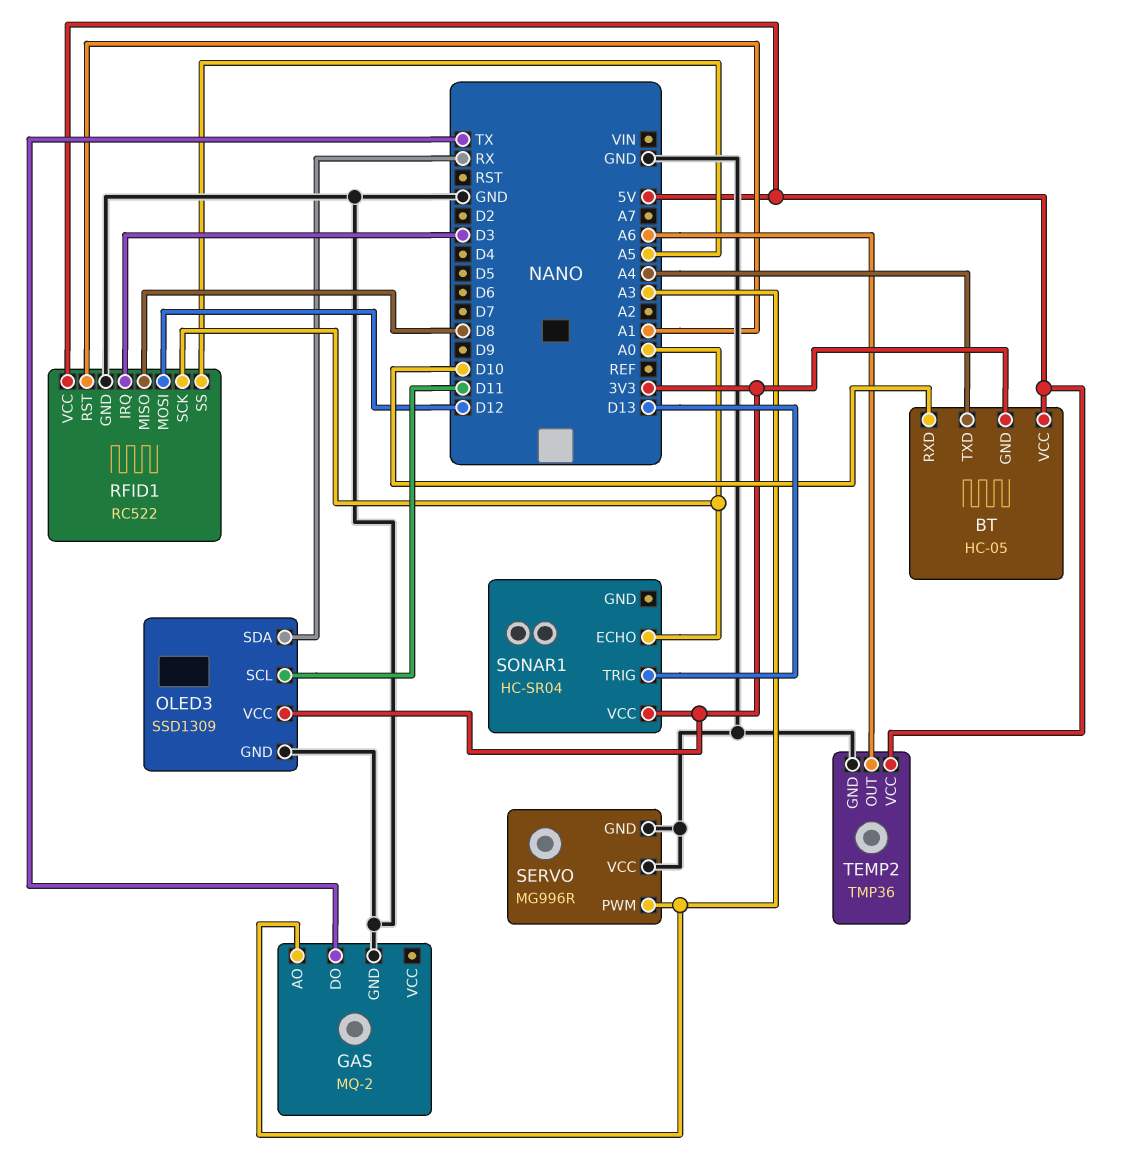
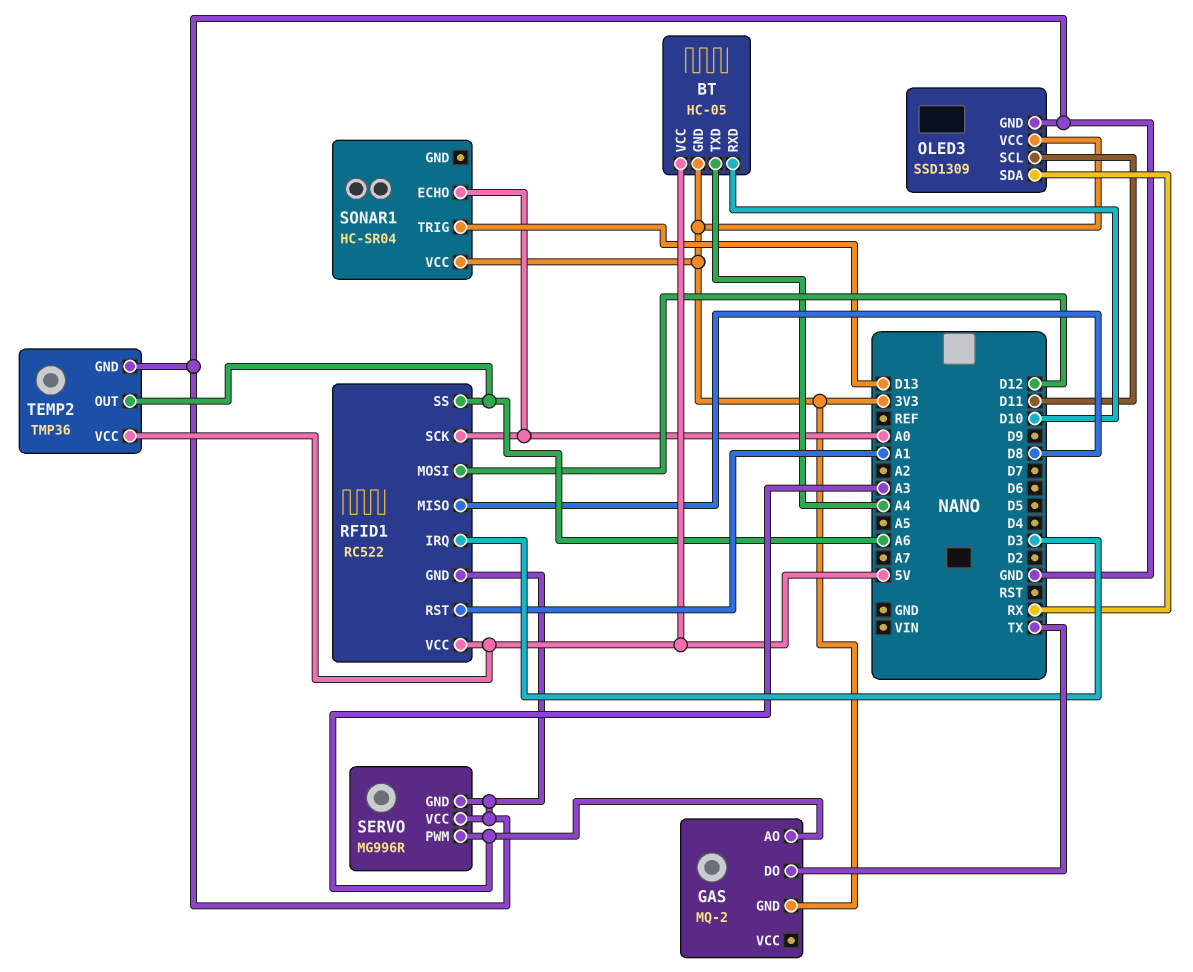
GAS pin GND: GND -> 3V3
RFID1 pin SS: A5 -> A6

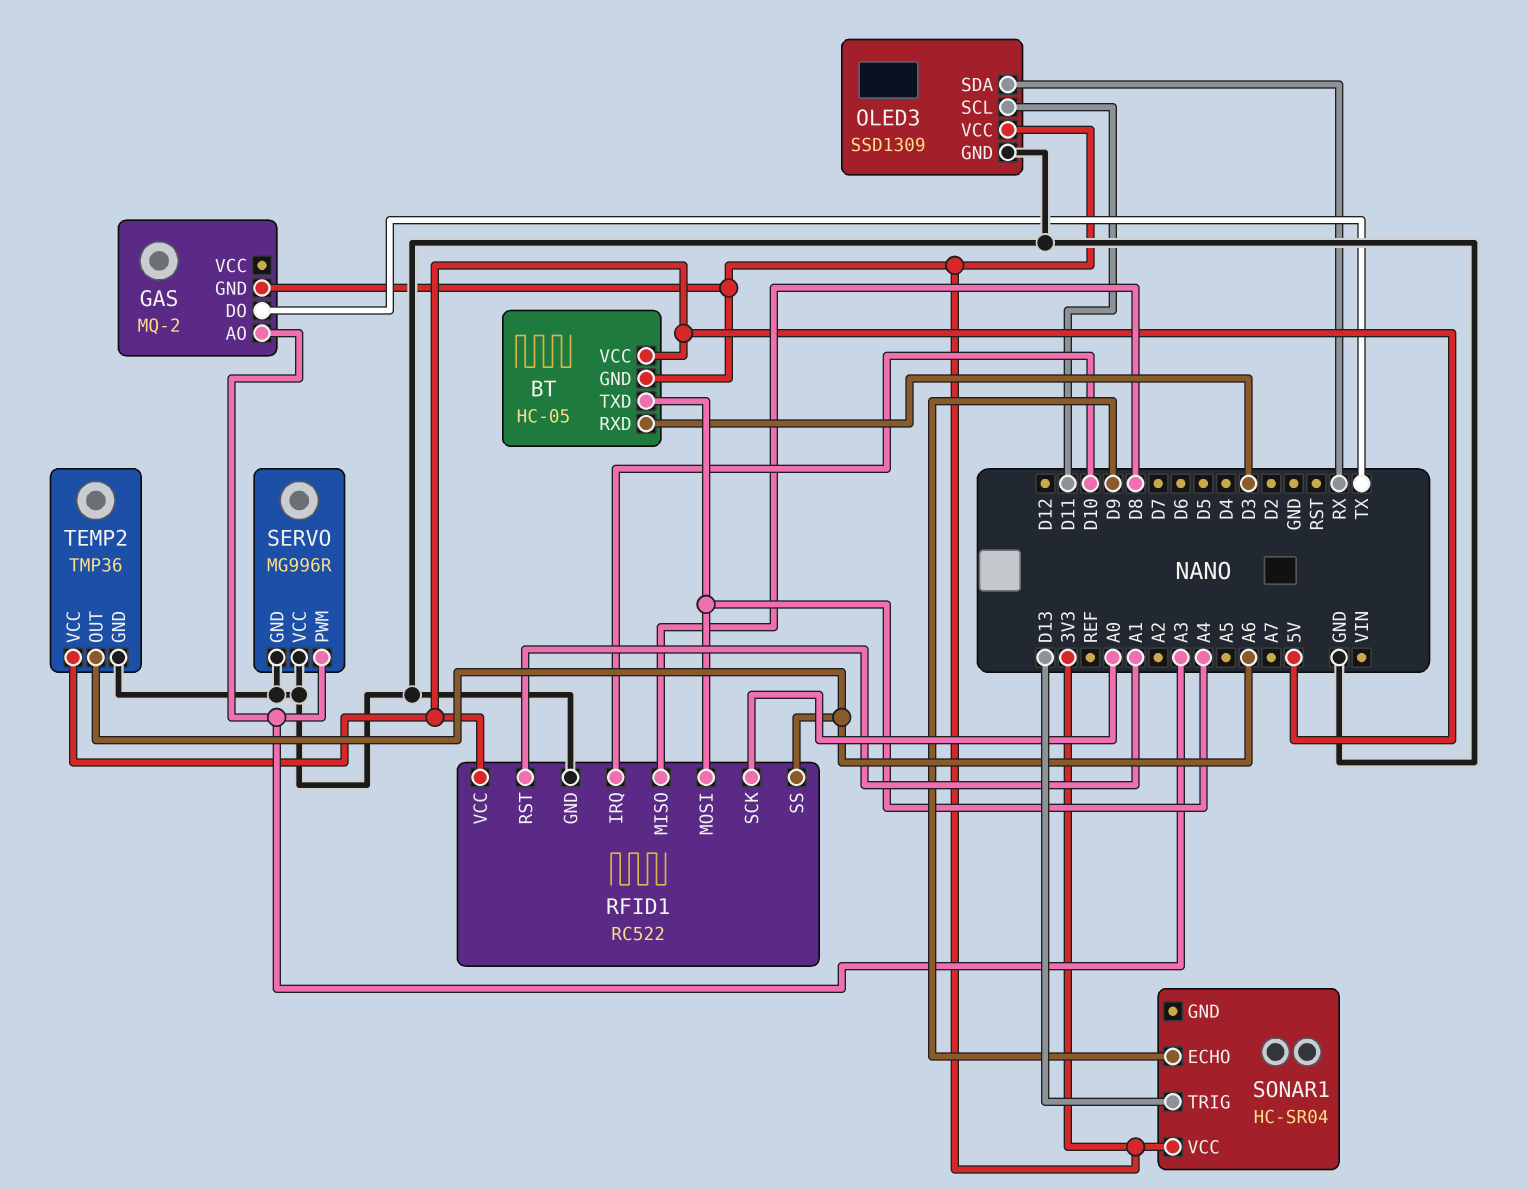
BT pin RXD: D10 -> D3
RFID1 pin IRQ: D3 -> D10
RFID1 pin MOSI: D12 -> A4
SONAR1 pin ECHO: A0 -> D9

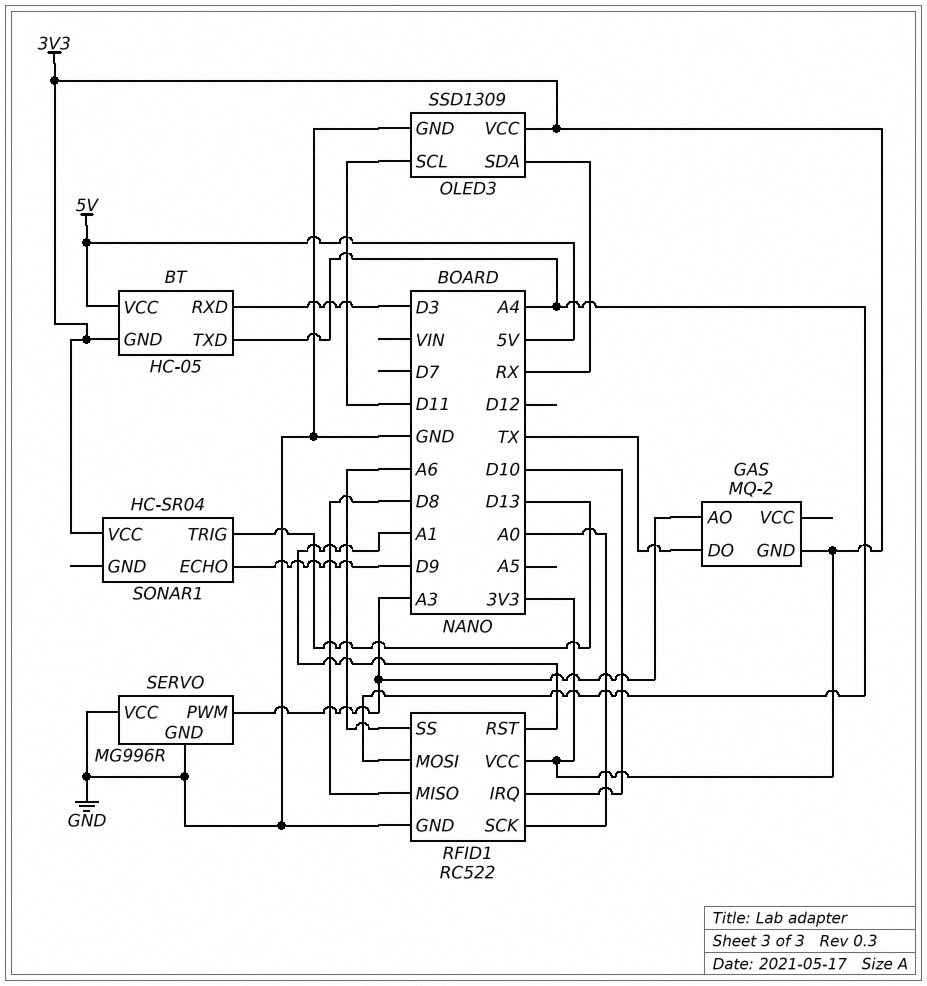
RFID1 pin VCC: 5V -> 3V3
TEMP2: TMP36 -> none
TEMP2 pin GND: GND -> none
TEMP2 pin OUT: A6 -> none
TEMP2 pin VCC: 5V -> none

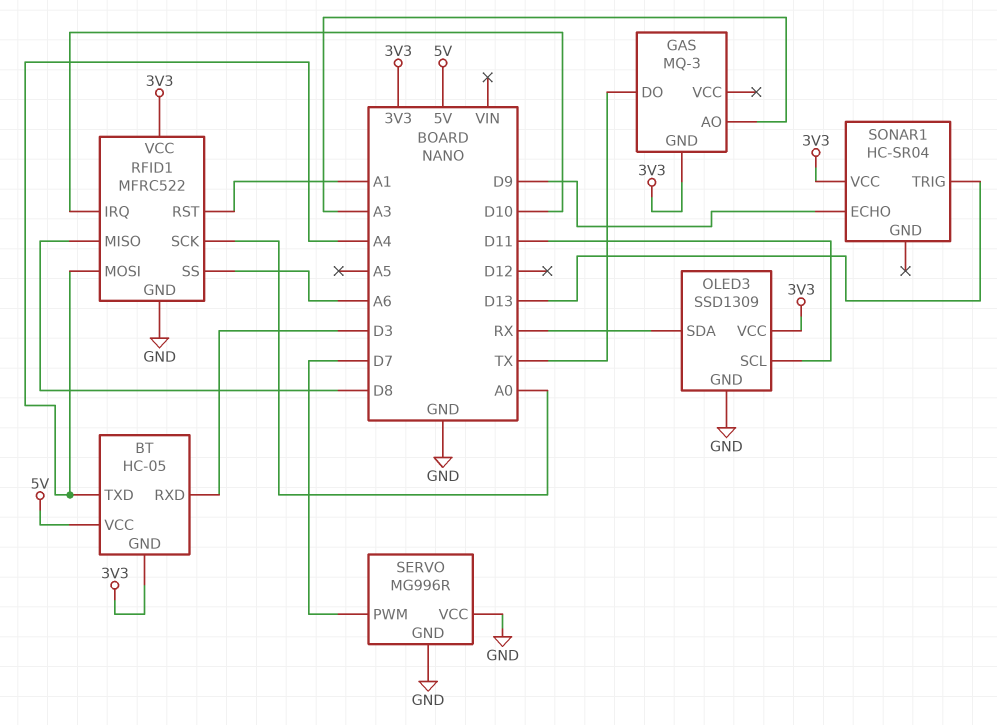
GAS: MQ-2 -> MQ-3
RFID1: RC522 -> MFRC522
SERVO pin PWM: A3 -> D7

